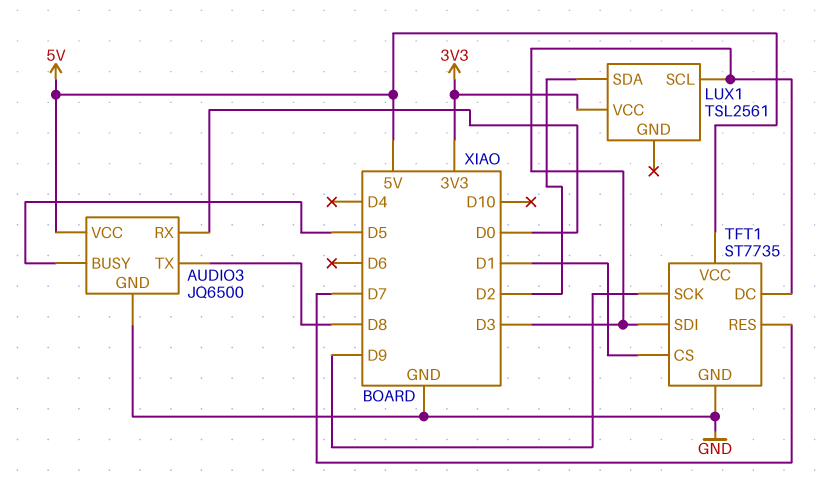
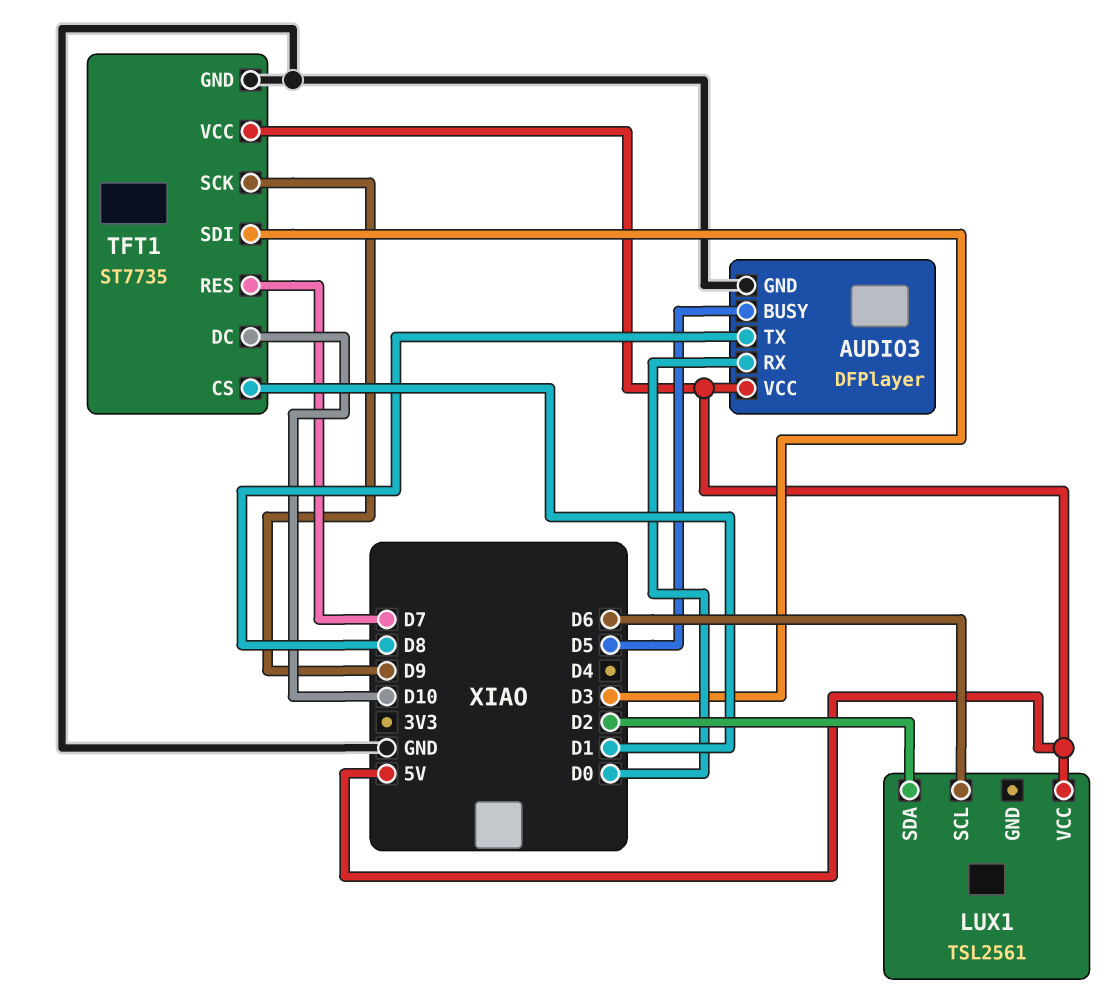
AUDIO3: JQ6500 -> DFPlayer
LUX1 pin SCL: D3 -> D6
LUX1 pin VCC: 3V3 -> 5V
TFT1 pin DC: D3 -> D10

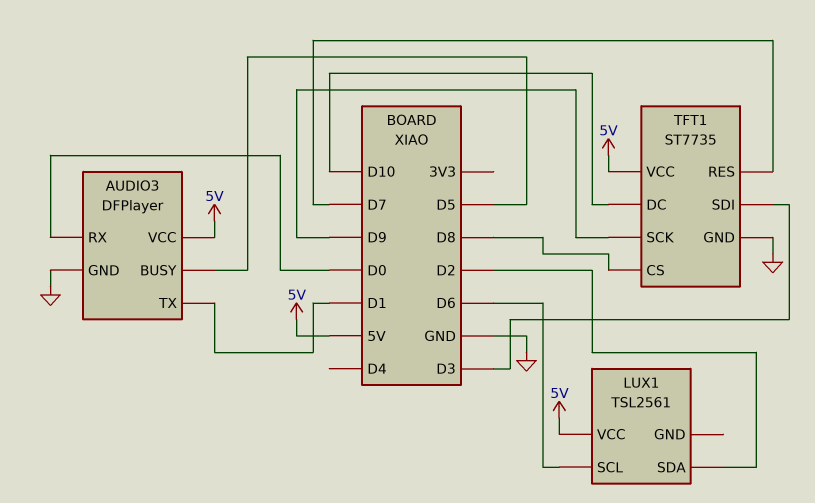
AUDIO3 pin TX: D8 -> D1
TFT1 pin CS: D1 -> D8

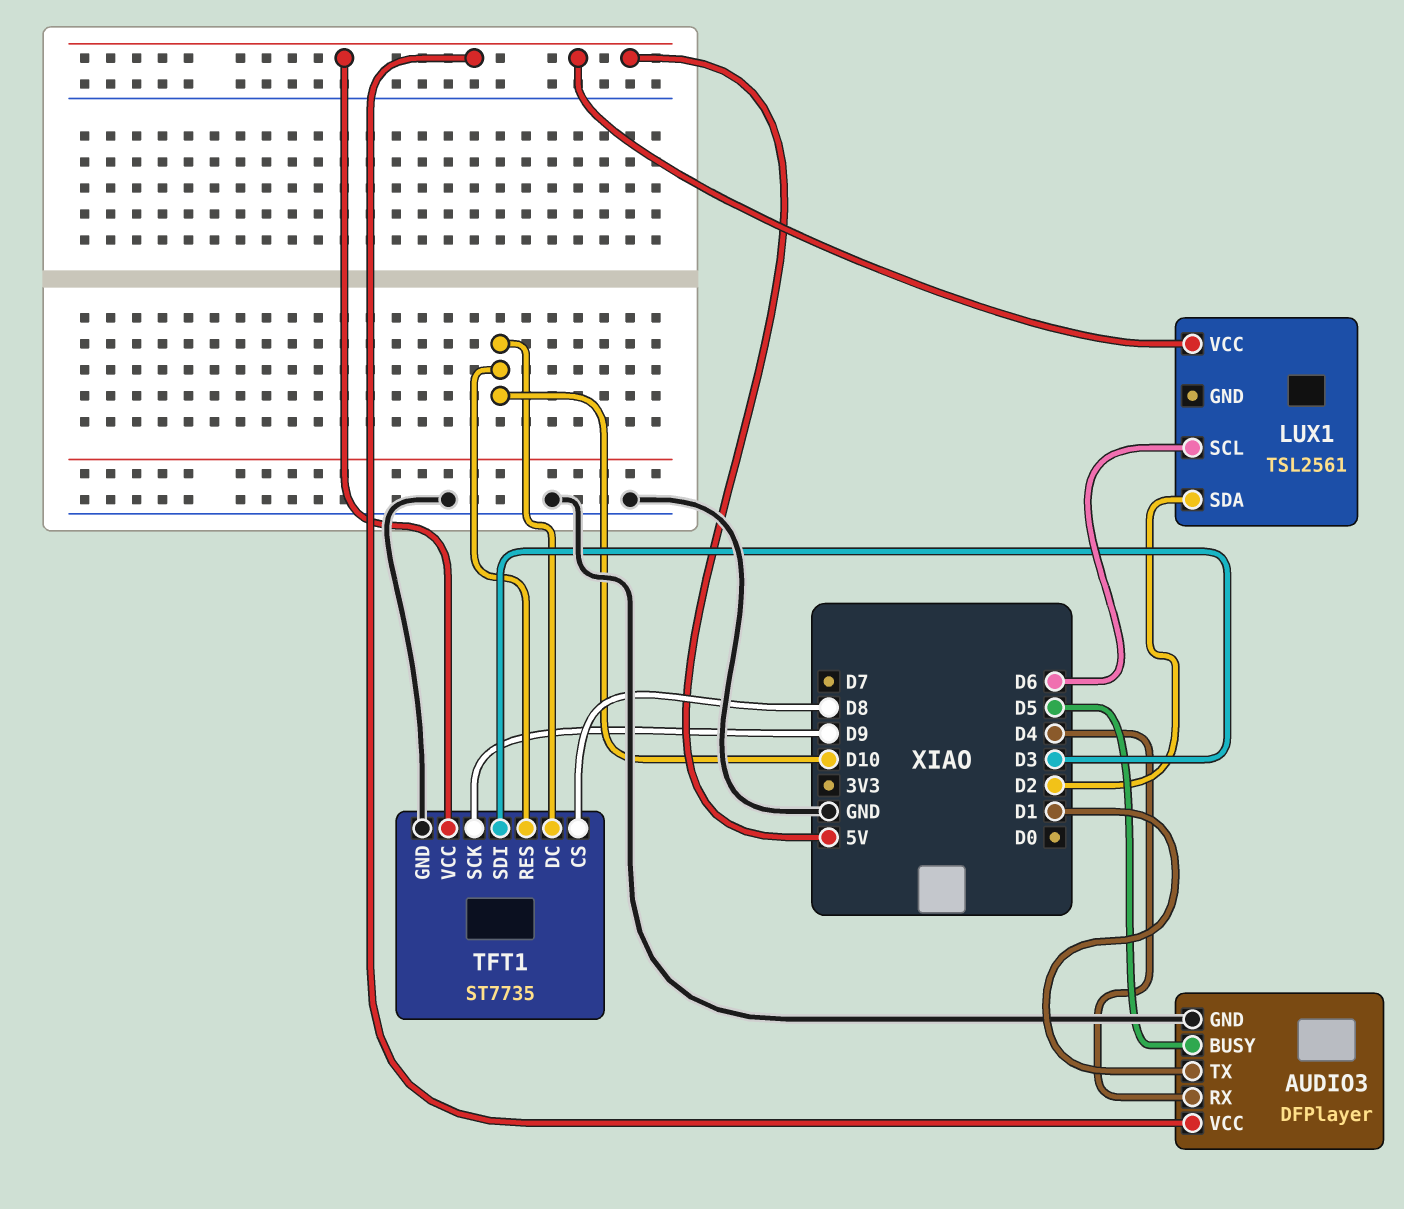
AUDIO3 pin RX: D0 -> D4
TFT1 pin RES: D7 -> D10

